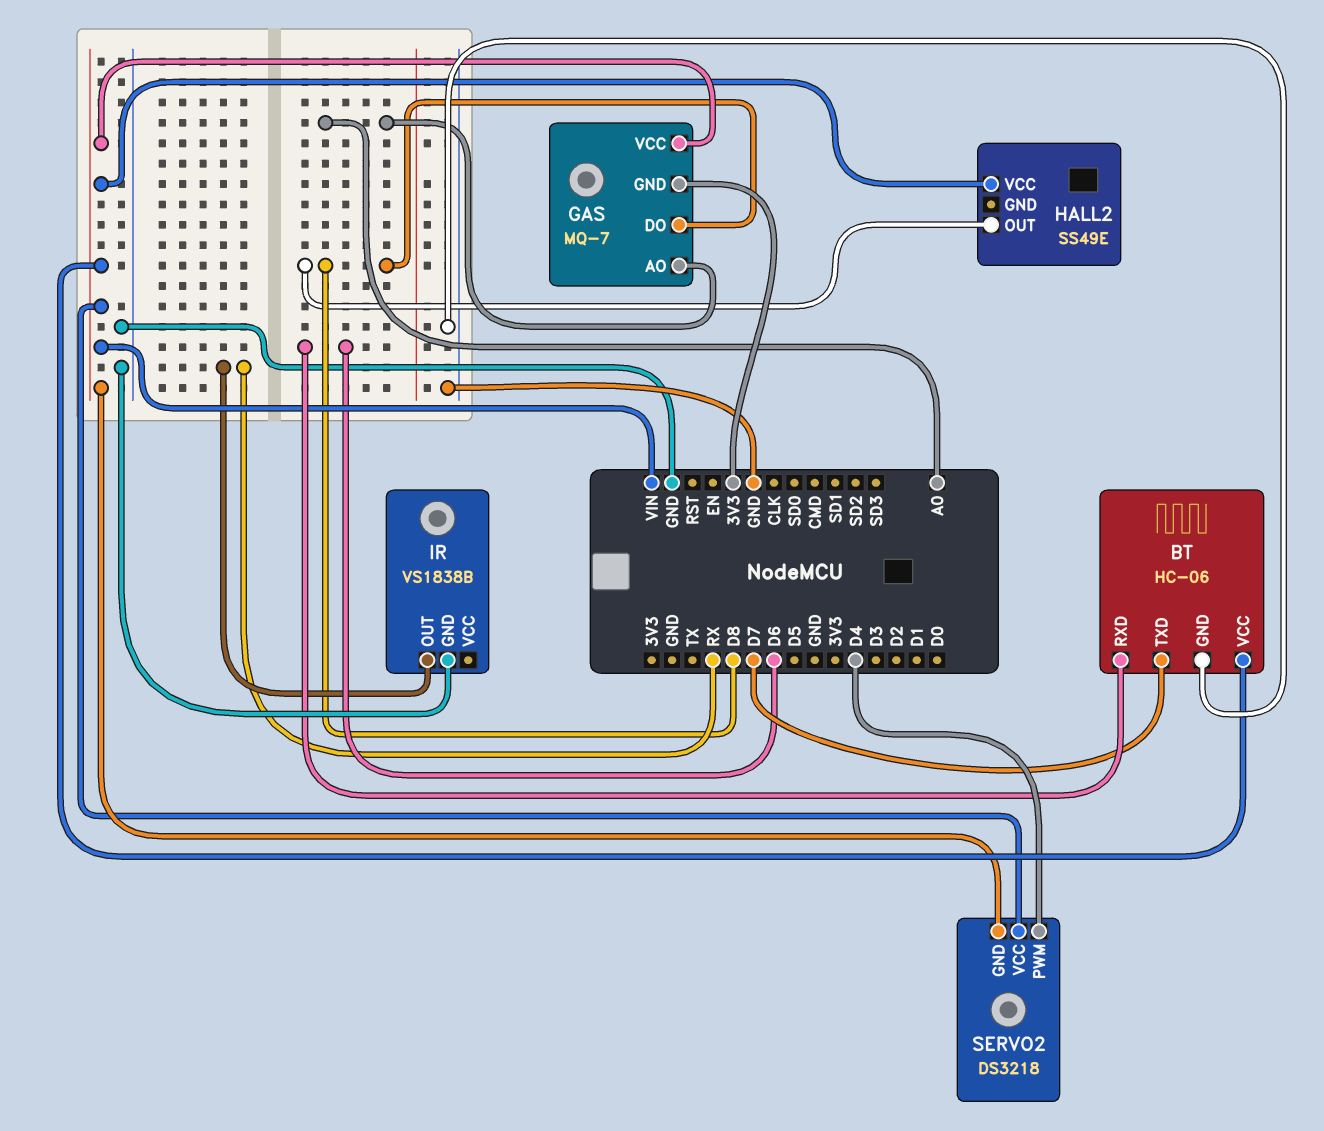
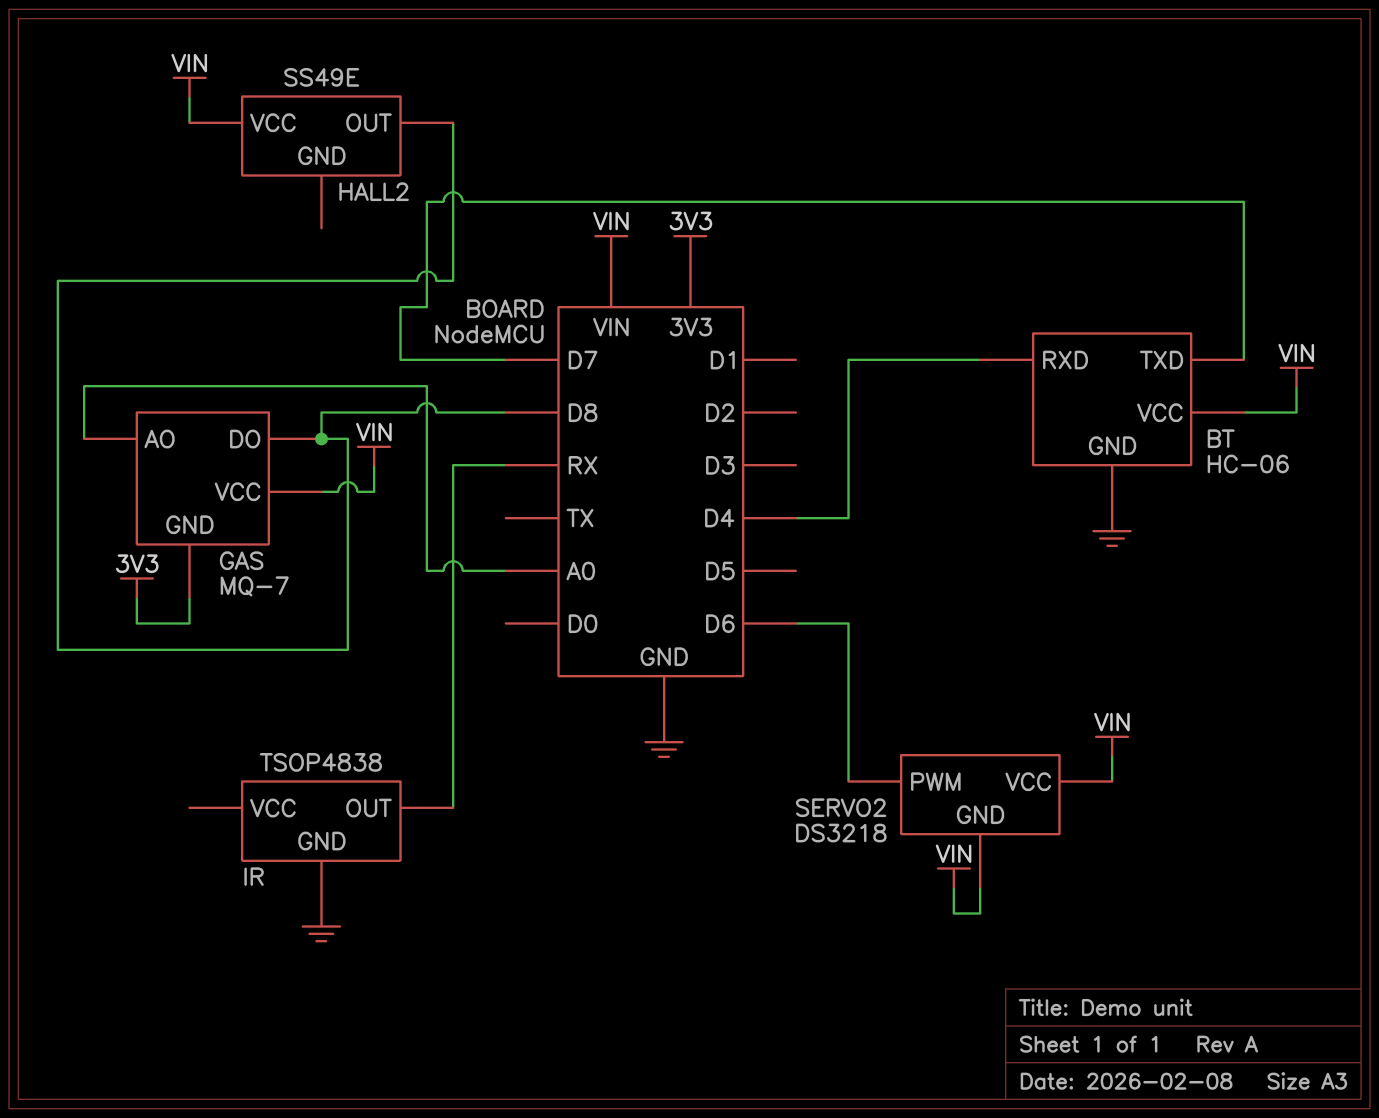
BT pin RXD: D6 -> D4
IR: VS1838B -> TSOP4838
SERVO2 pin PWM: D4 -> D6

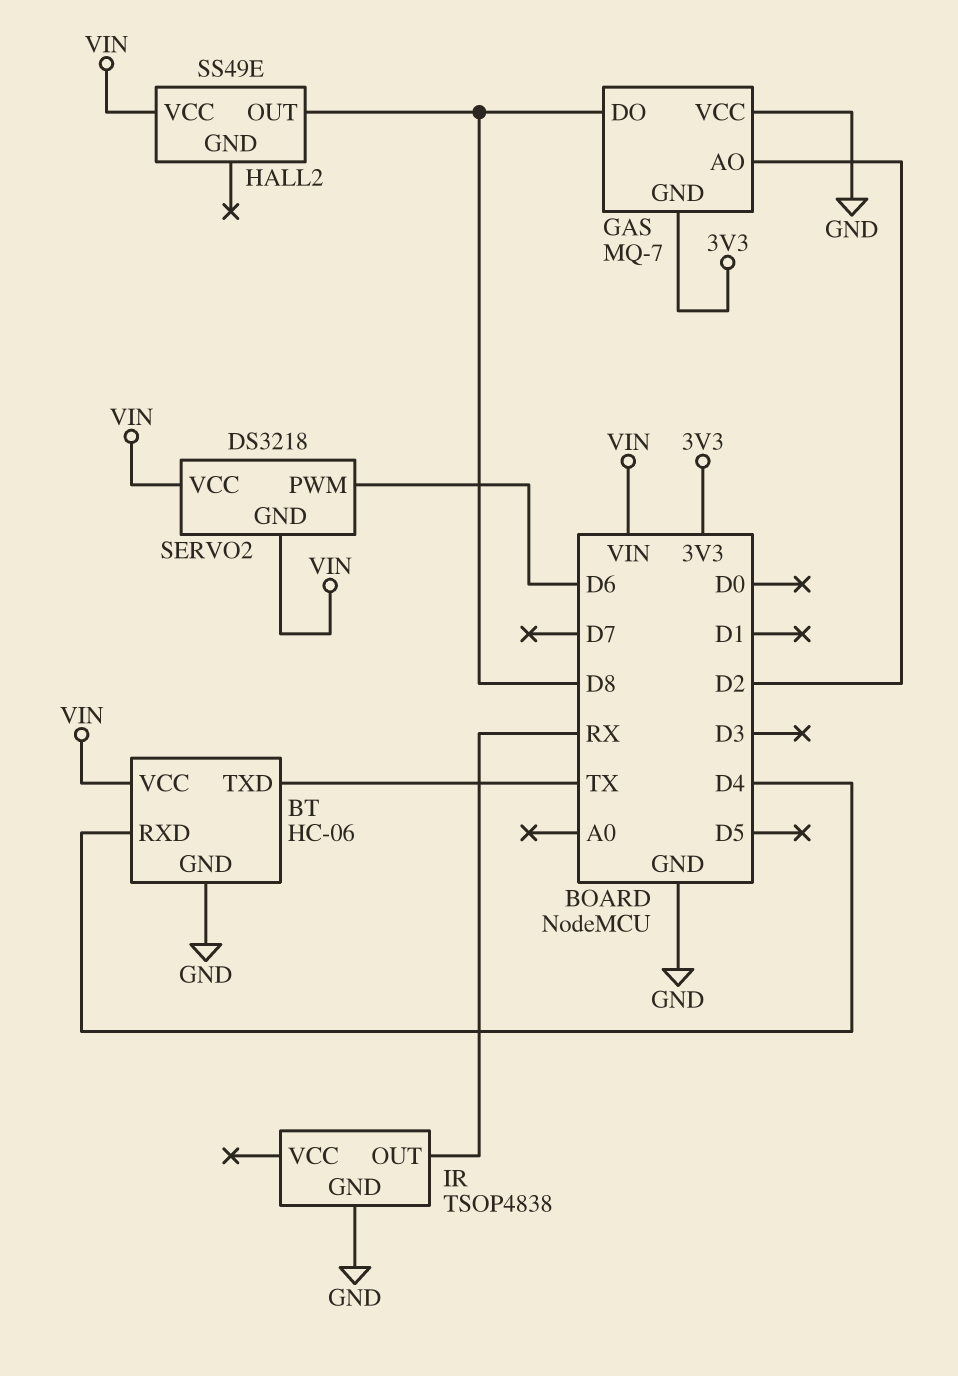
BT pin TXD: D7 -> TX
GAS pin AO: A0 -> D2
GAS pin VCC: VIN -> GND

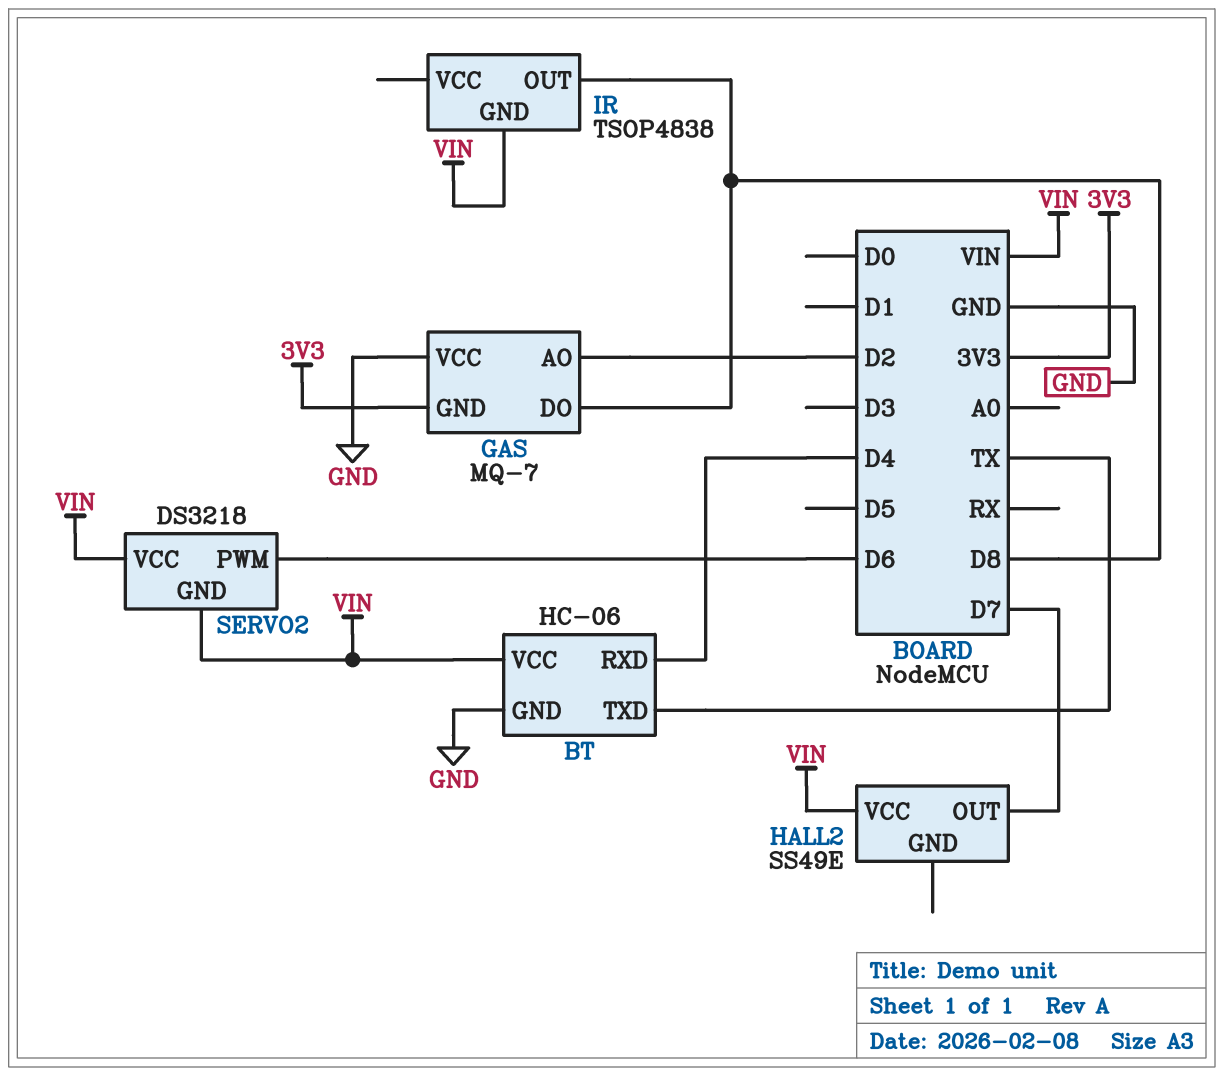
HALL2 pin OUT: D8 -> D7
IR pin GND: GND -> VIN
IR pin OUT: RX -> D8

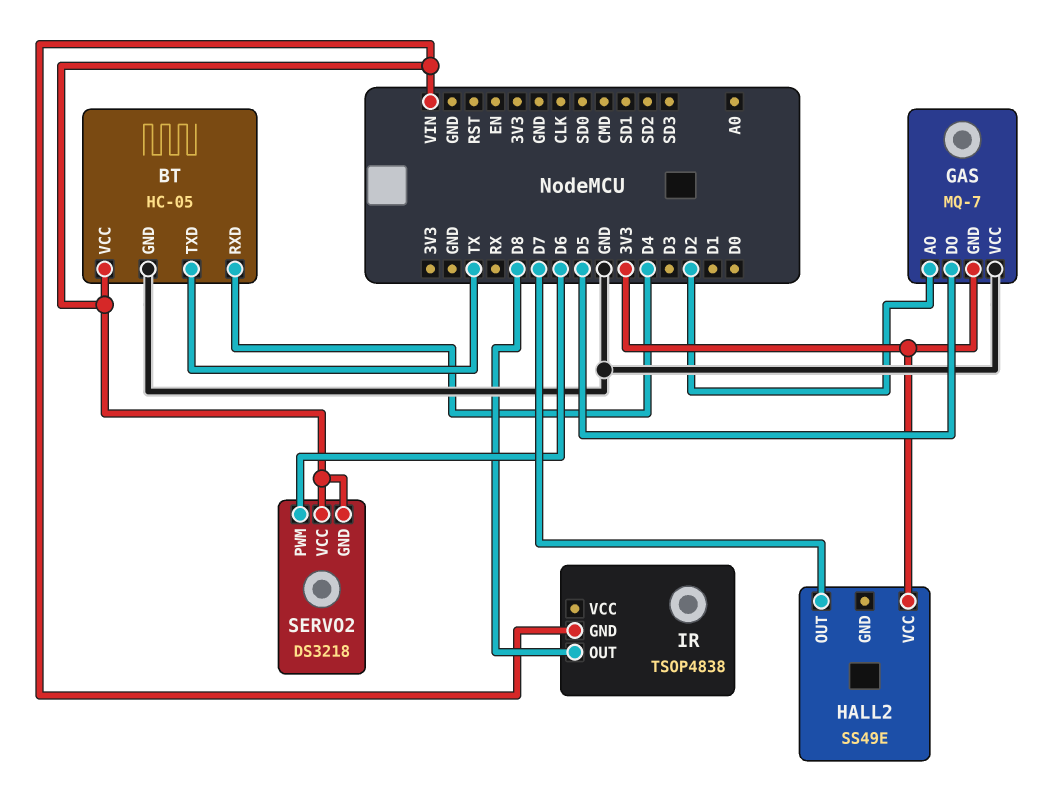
BT: HC-06 -> HC-05
GAS pin DO: D8 -> D5
HALL2 pin VCC: VIN -> 3V3

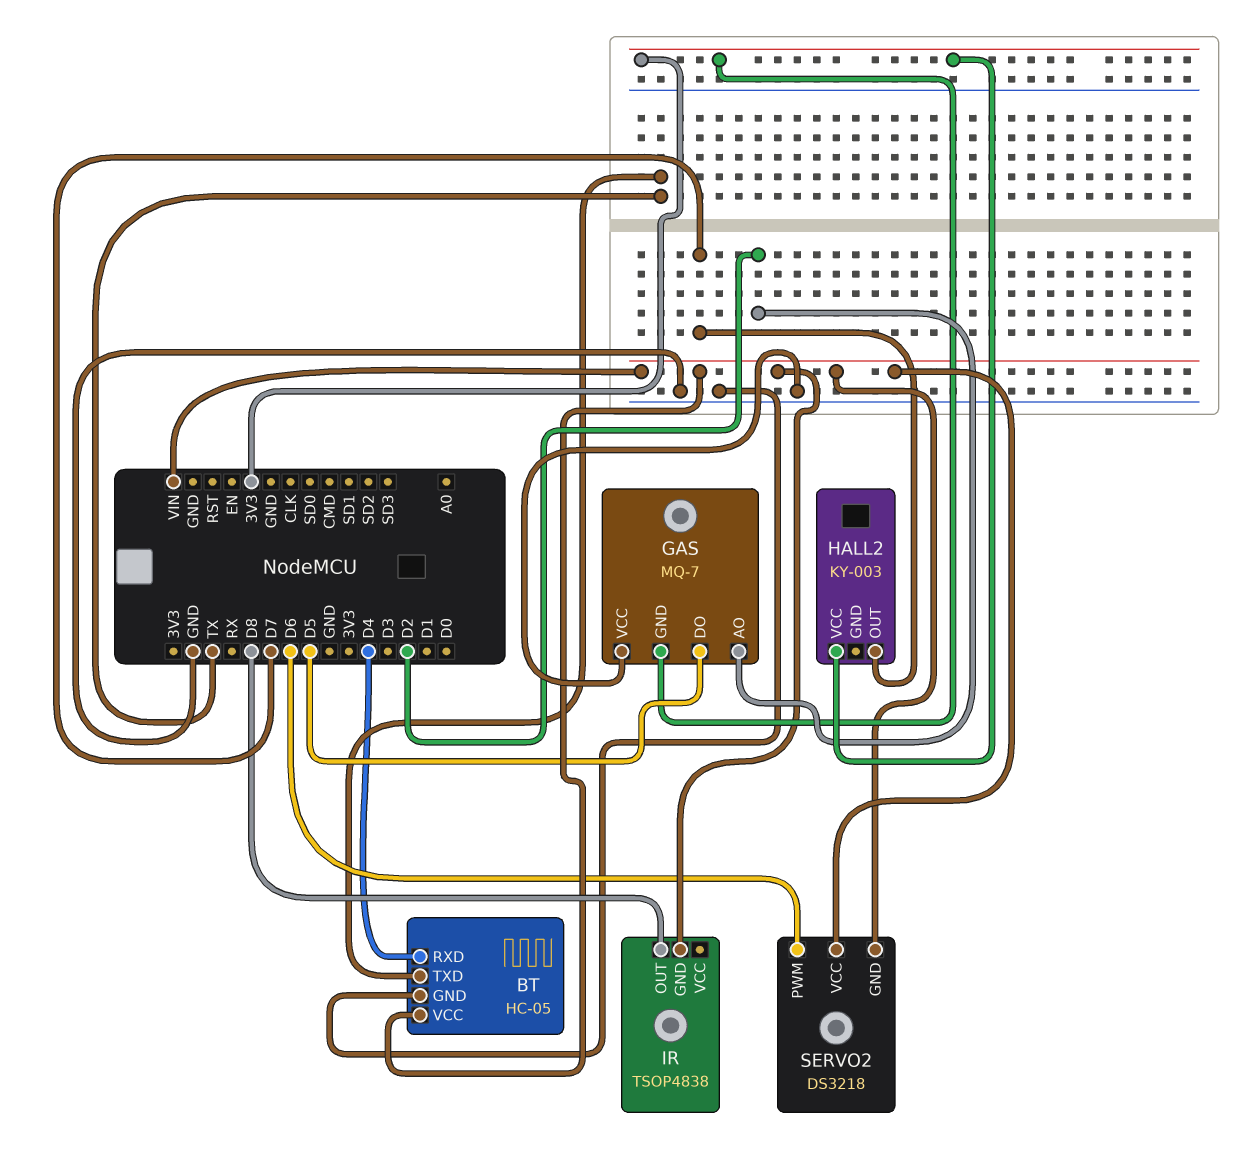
HALL2: SS49E -> KY-003

